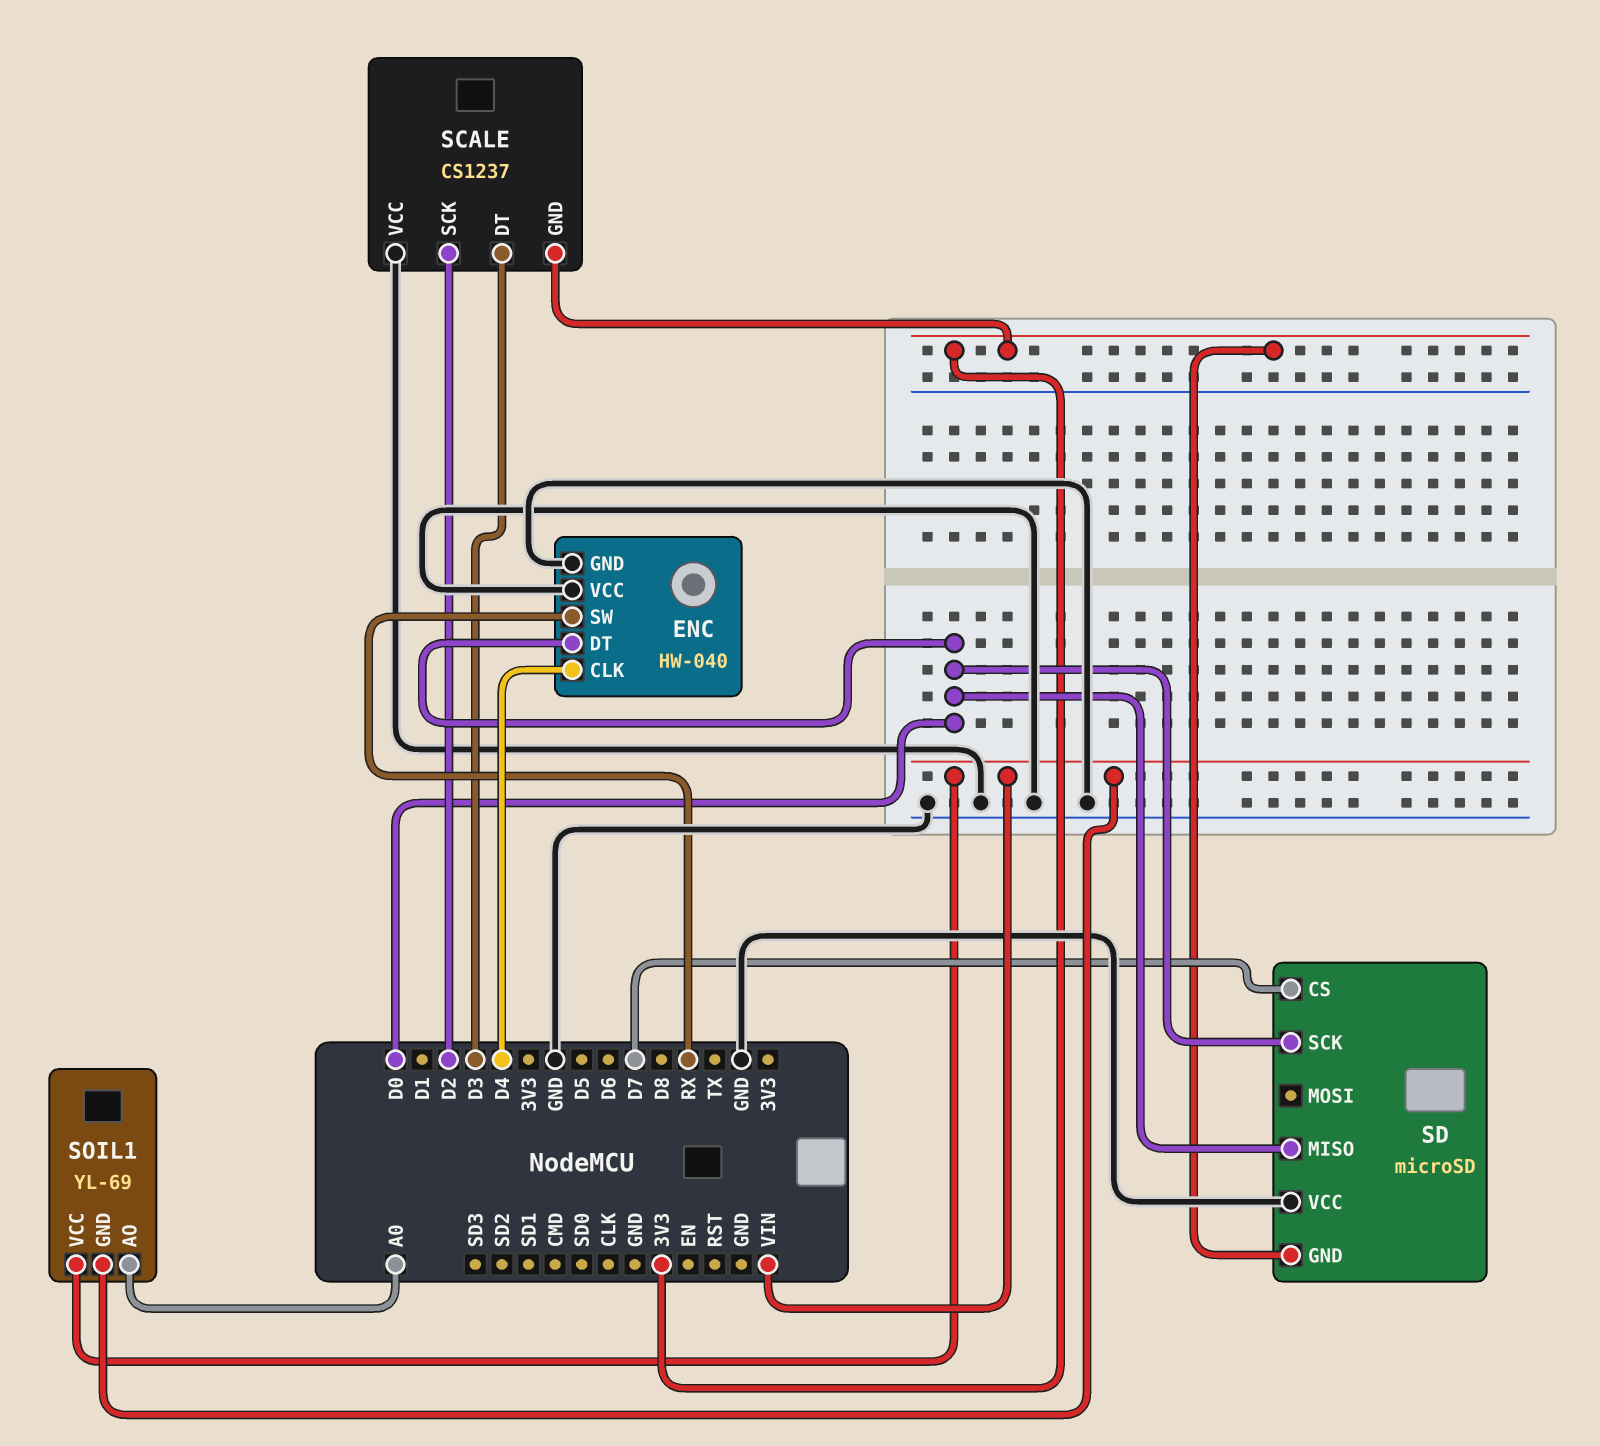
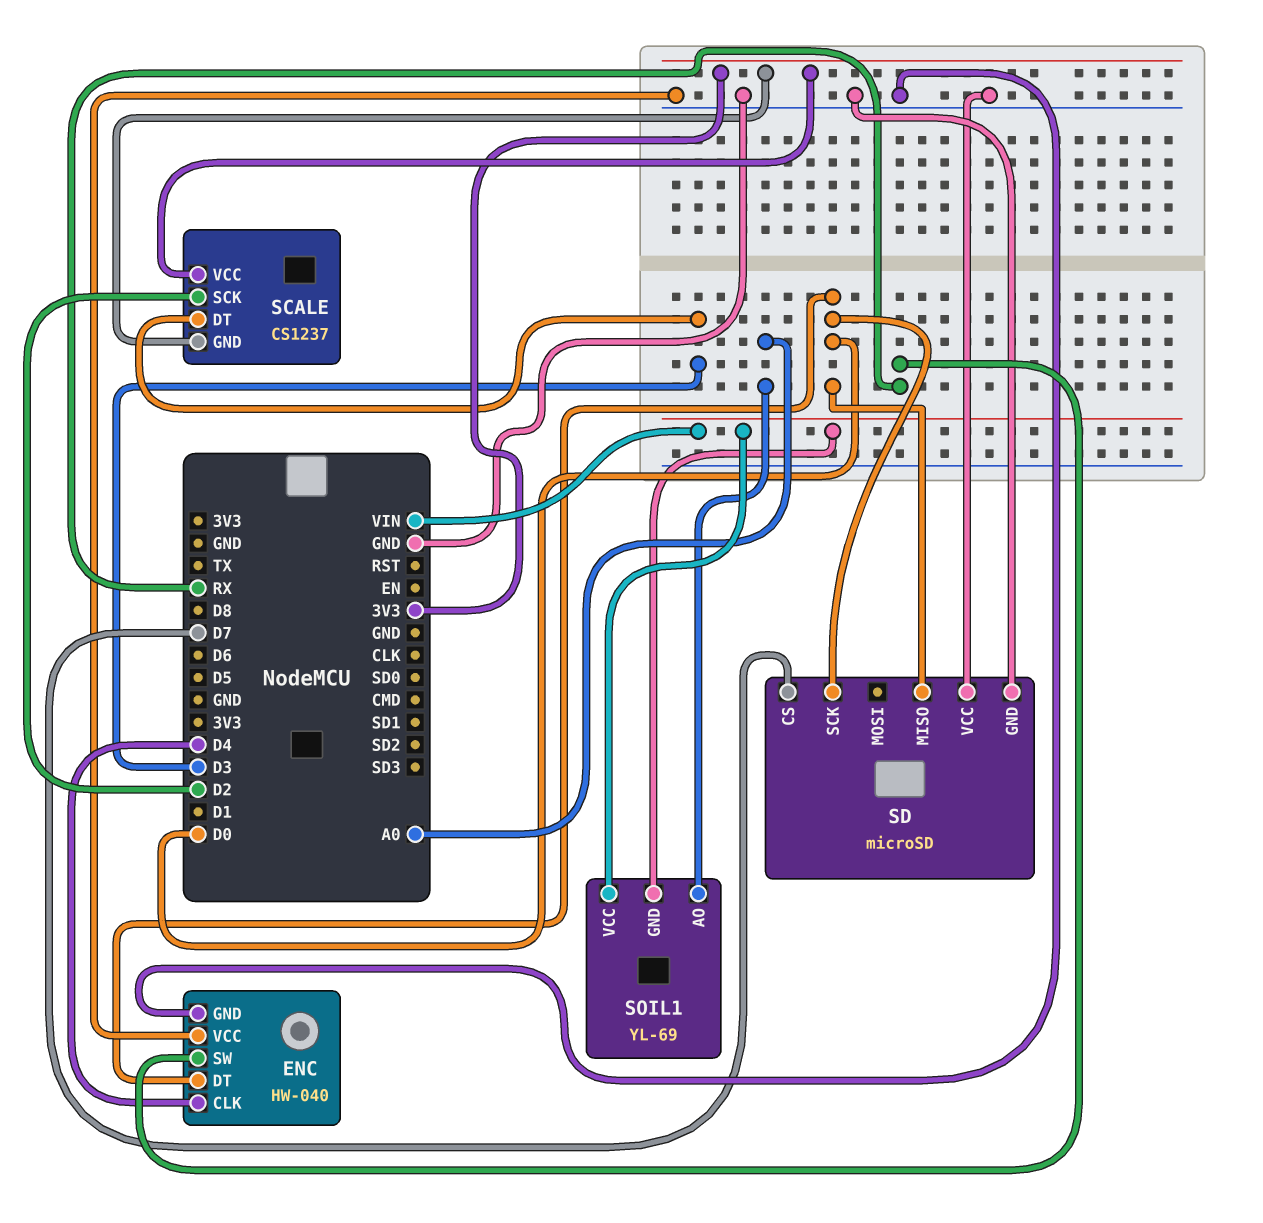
SCALE pin VCC: GND -> 3V3
SD pin GND: 3V3 -> GND

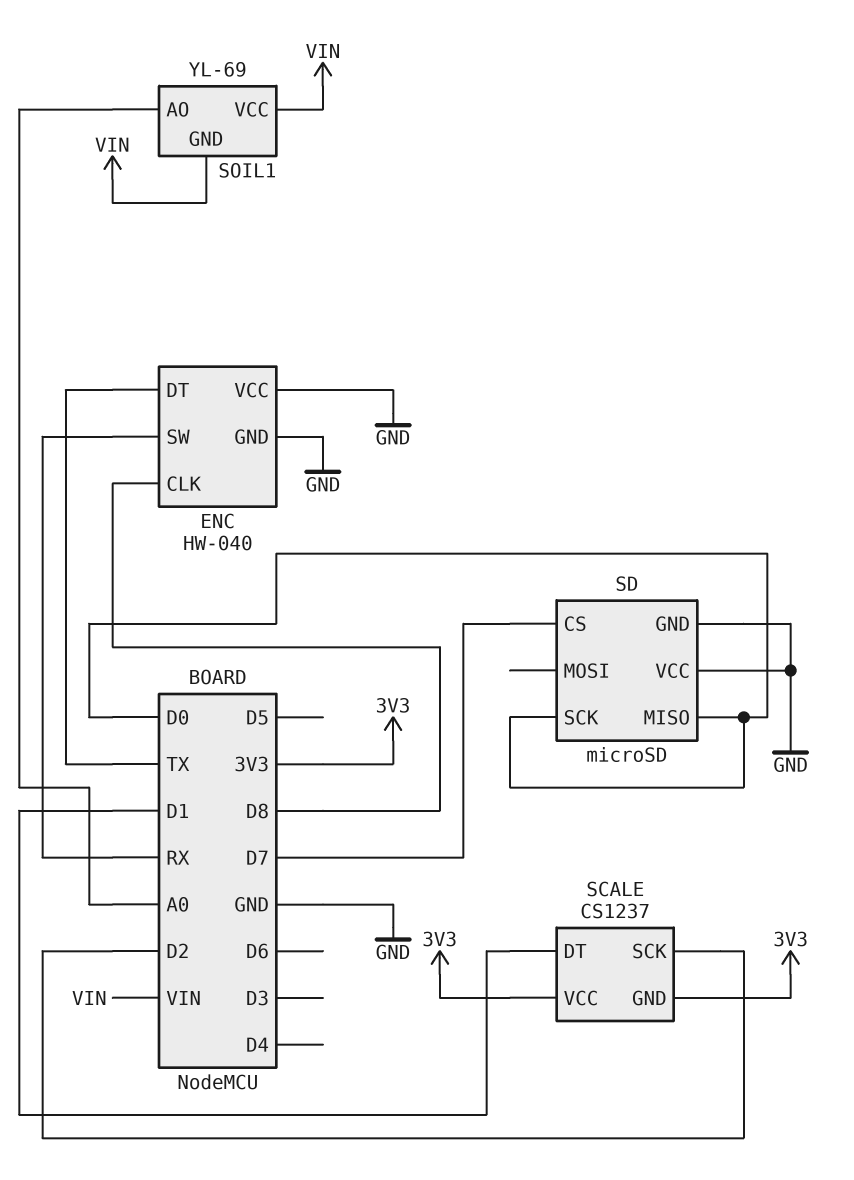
ENC pin CLK: D4 -> D8
ENC pin DT: D0 -> TX
SCALE pin DT: D3 -> D1

